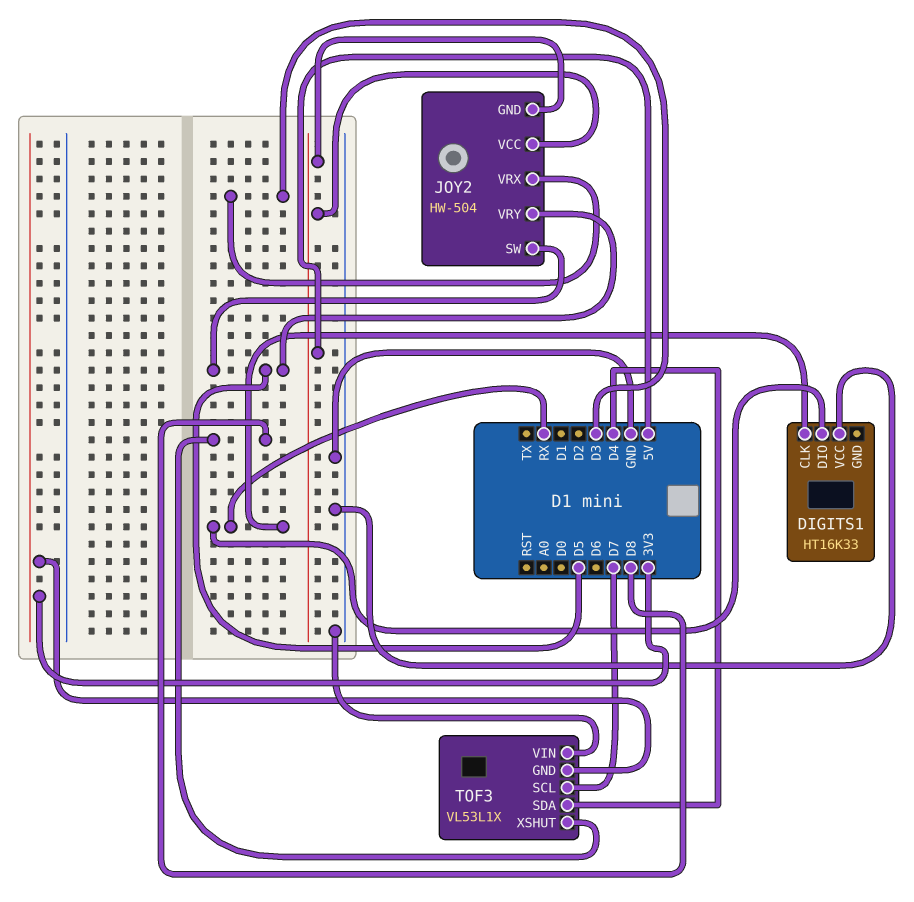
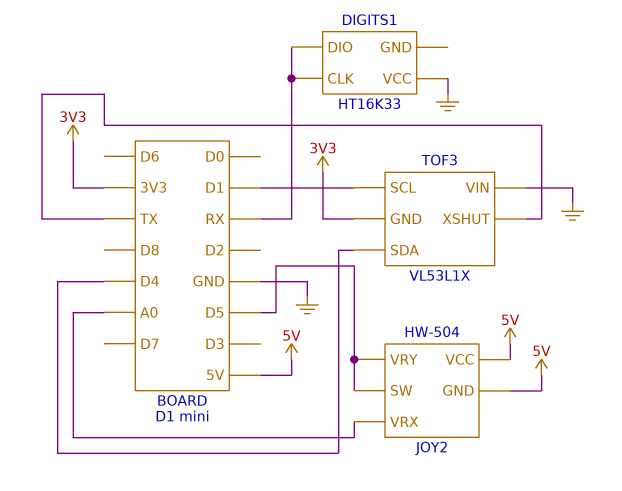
JOY2 pin VRX: D3 -> A0
TOF3 pin SCL: D7 -> D1
TOF3 pin XSHUT: D8 -> TX

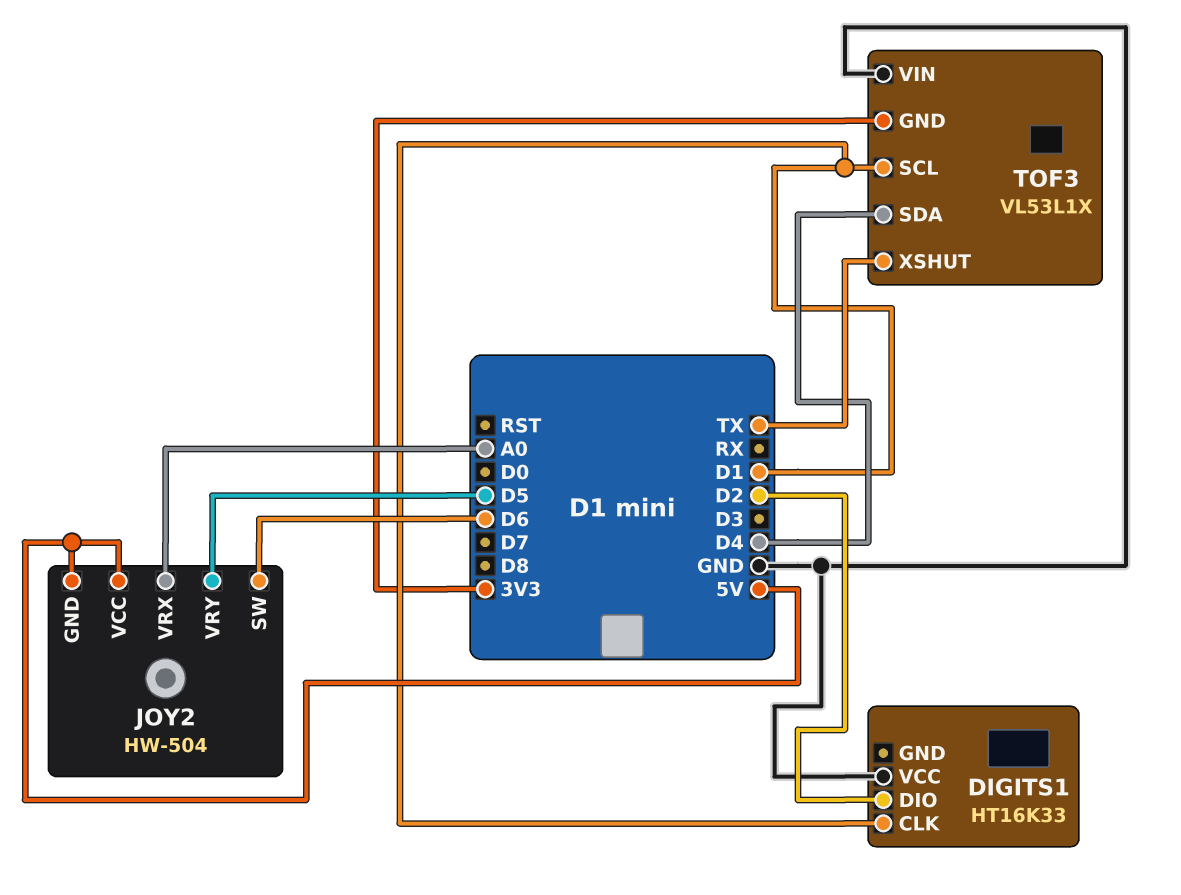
DIGITS1 pin CLK: RX -> D1
DIGITS1 pin DIO: RX -> D2
JOY2 pin SW: D5 -> D6

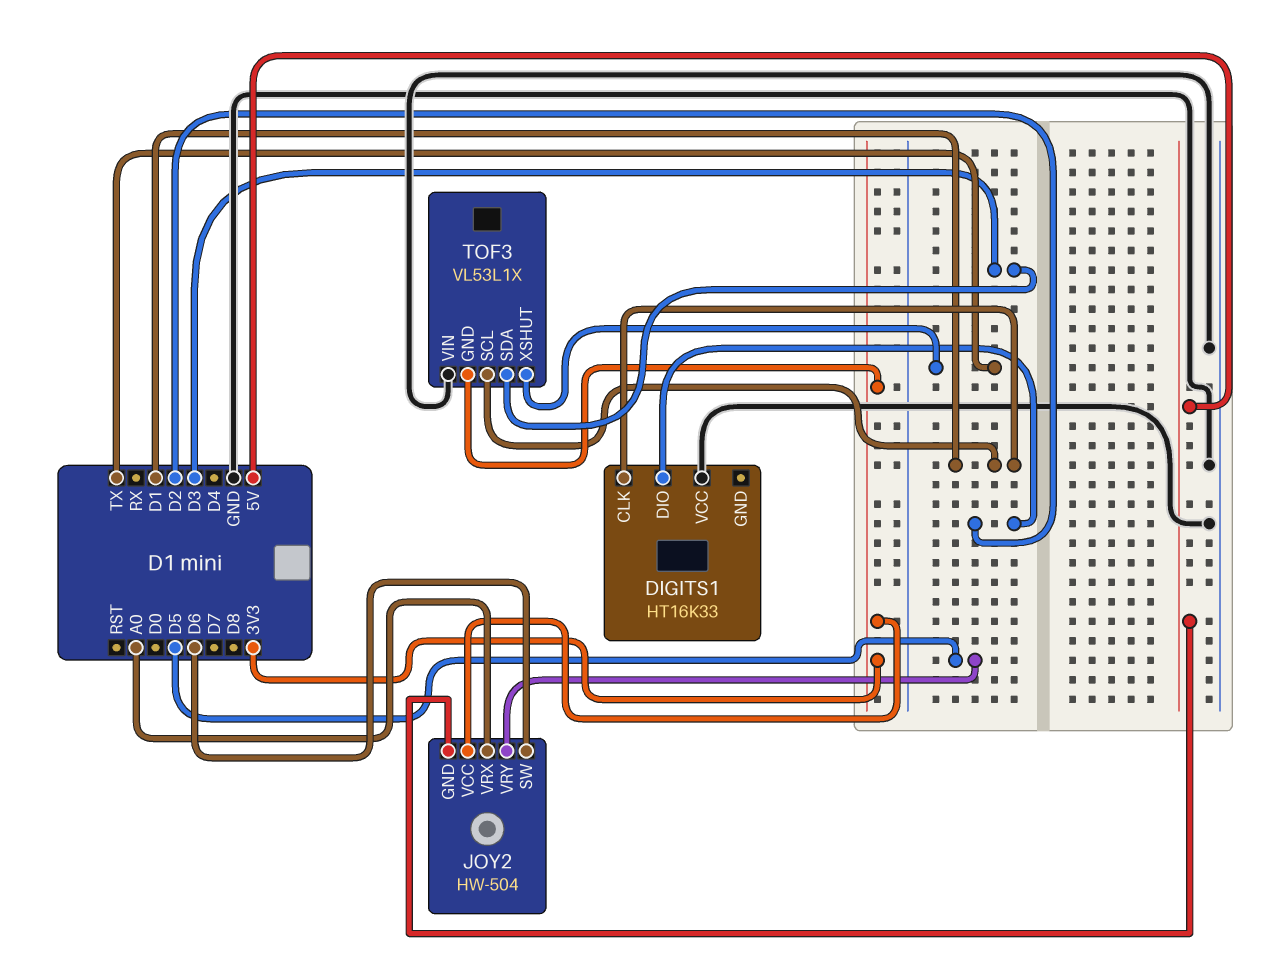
JOY2 pin VCC: 5V -> 3V3
TOF3 pin SDA: D4 -> D3

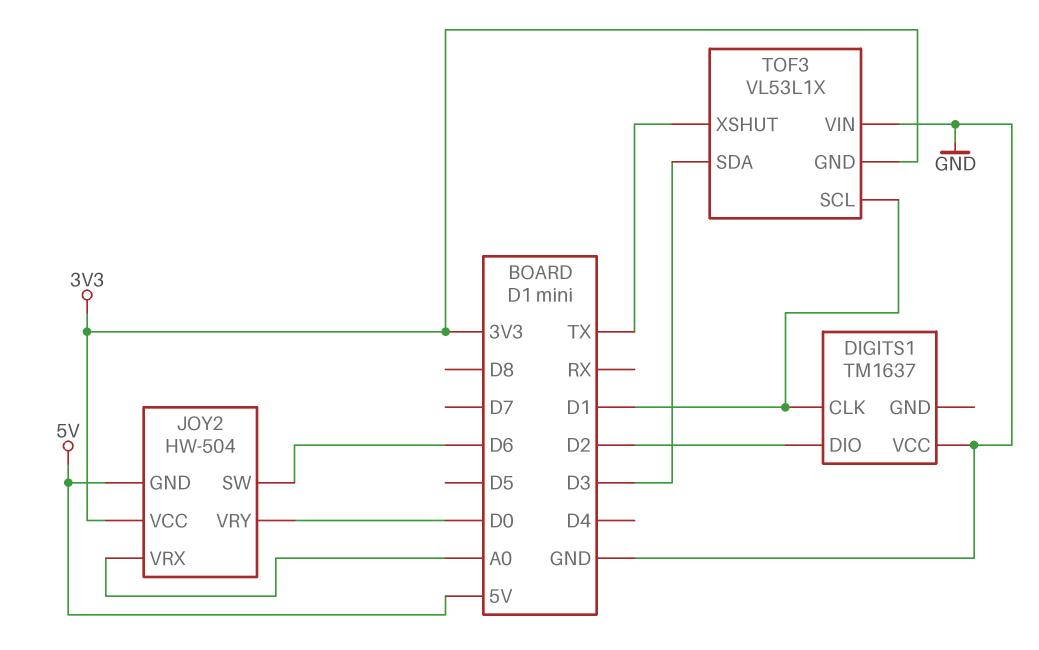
DIGITS1: HT16K33 -> TM1637
JOY2 pin VRY: D5 -> D0

